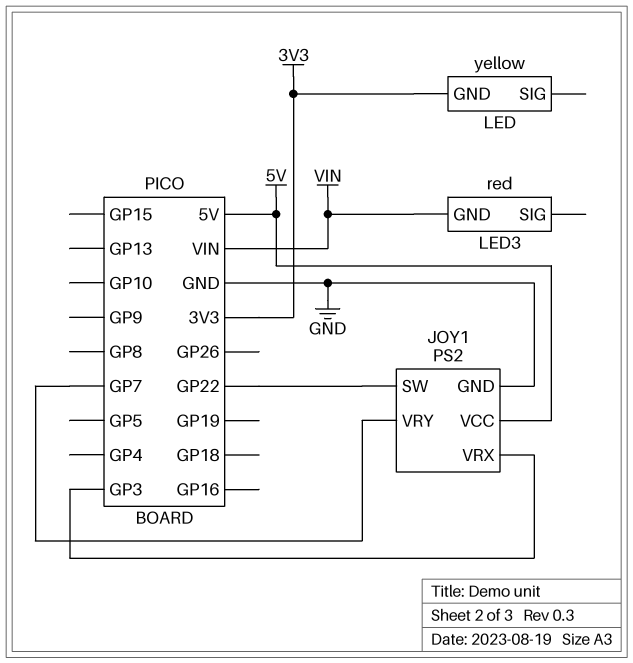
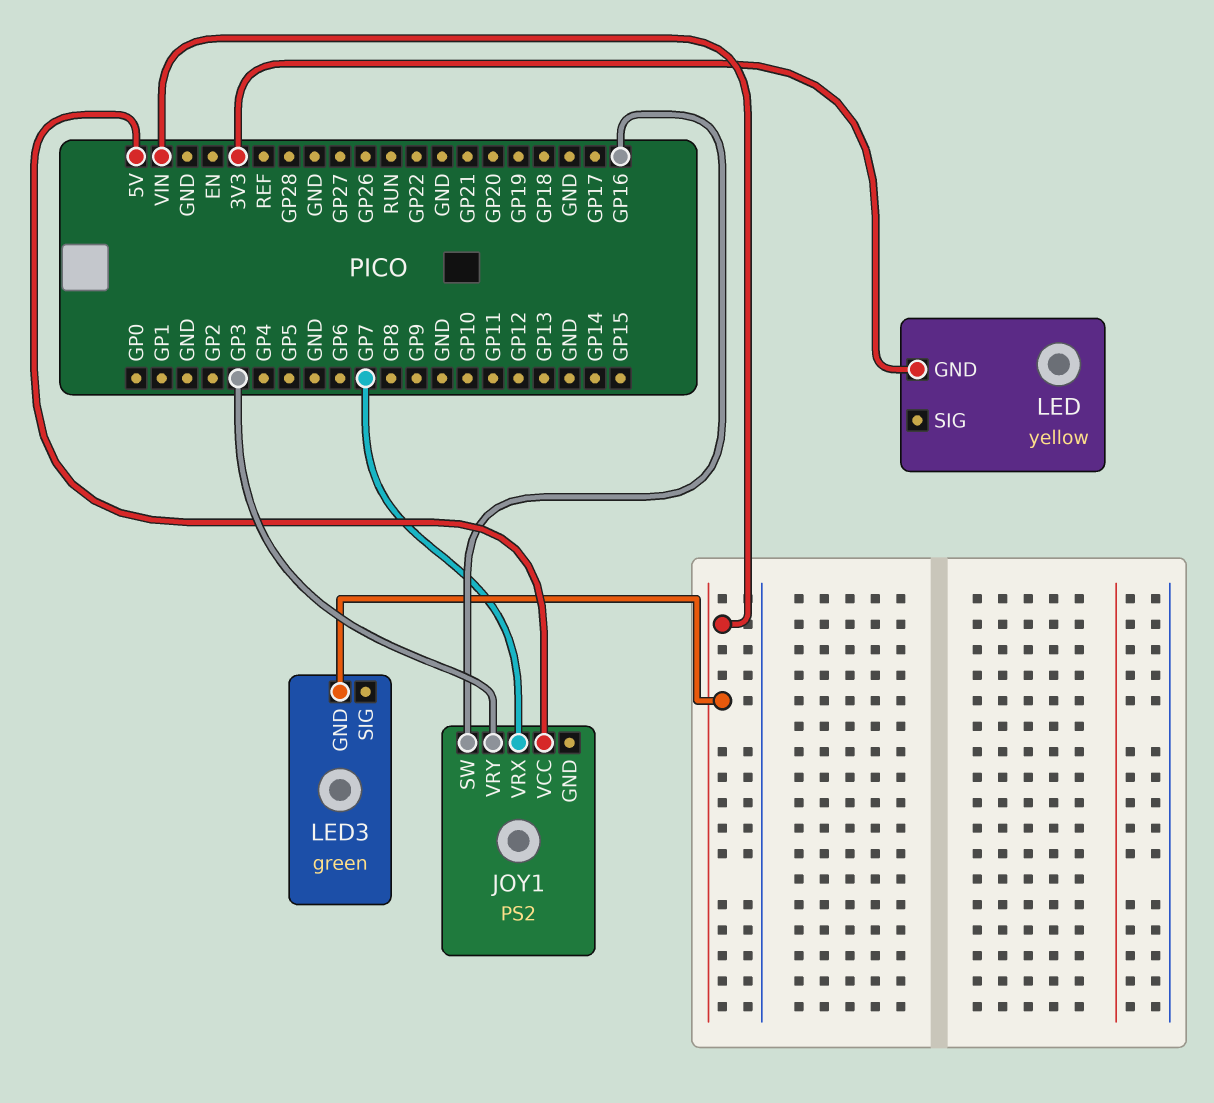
JOY1 pin GND: GND -> none
JOY1 pin SW: GP22 -> GP16
JOY1 pin VRX: GP3 -> GP7
JOY1 pin VRY: GP7 -> GP3
LED3: red -> green

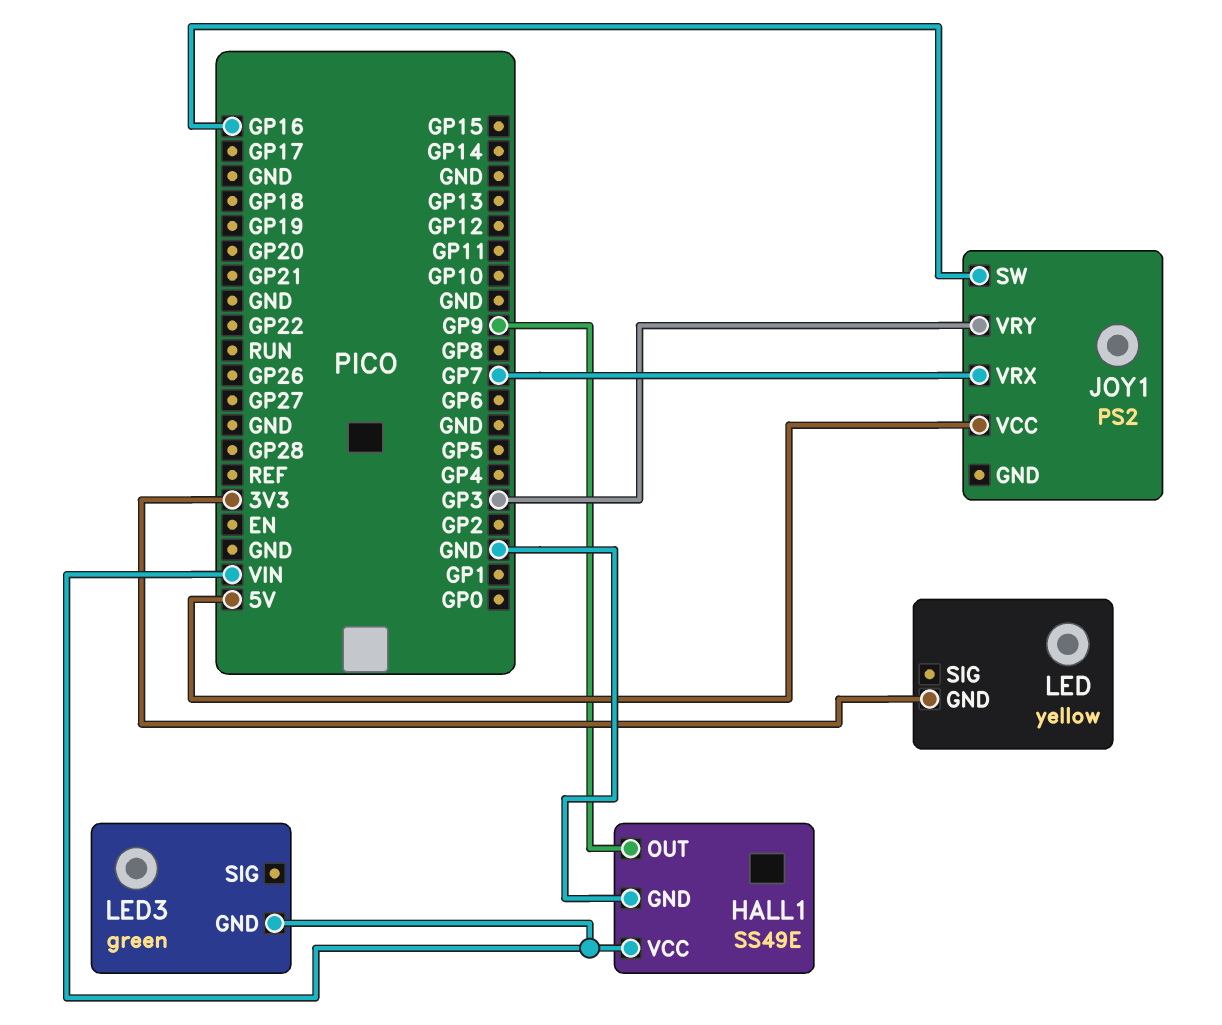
HALL1: none -> SS49E
HALL1 pin GND: none -> GND
HALL1 pin OUT: none -> GP9
HALL1 pin VCC: none -> VIN

